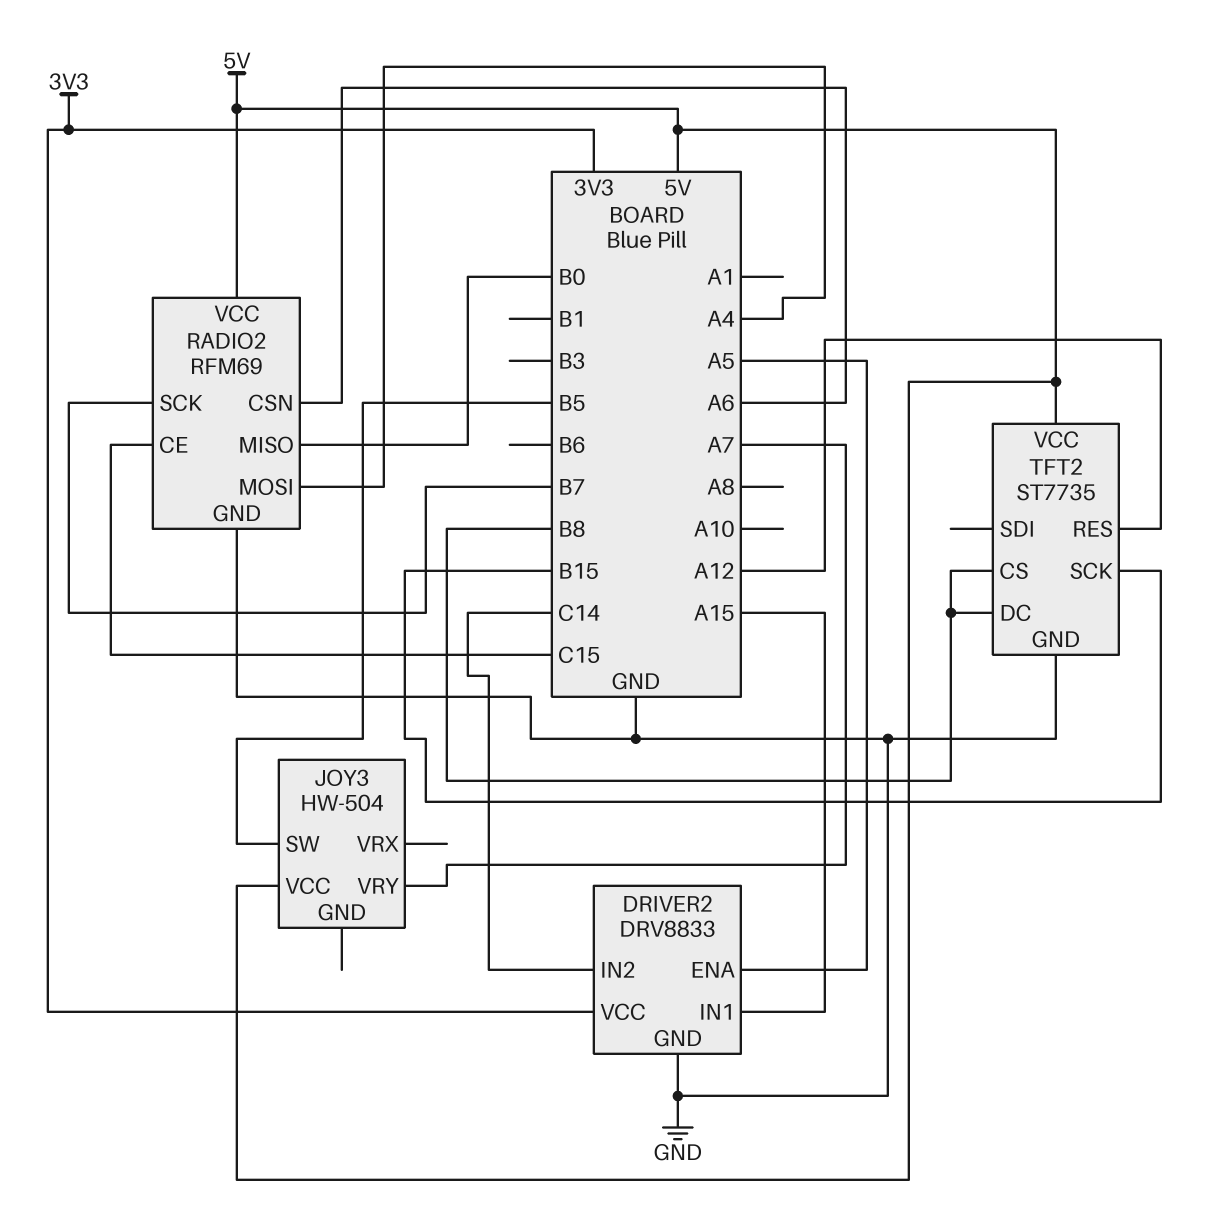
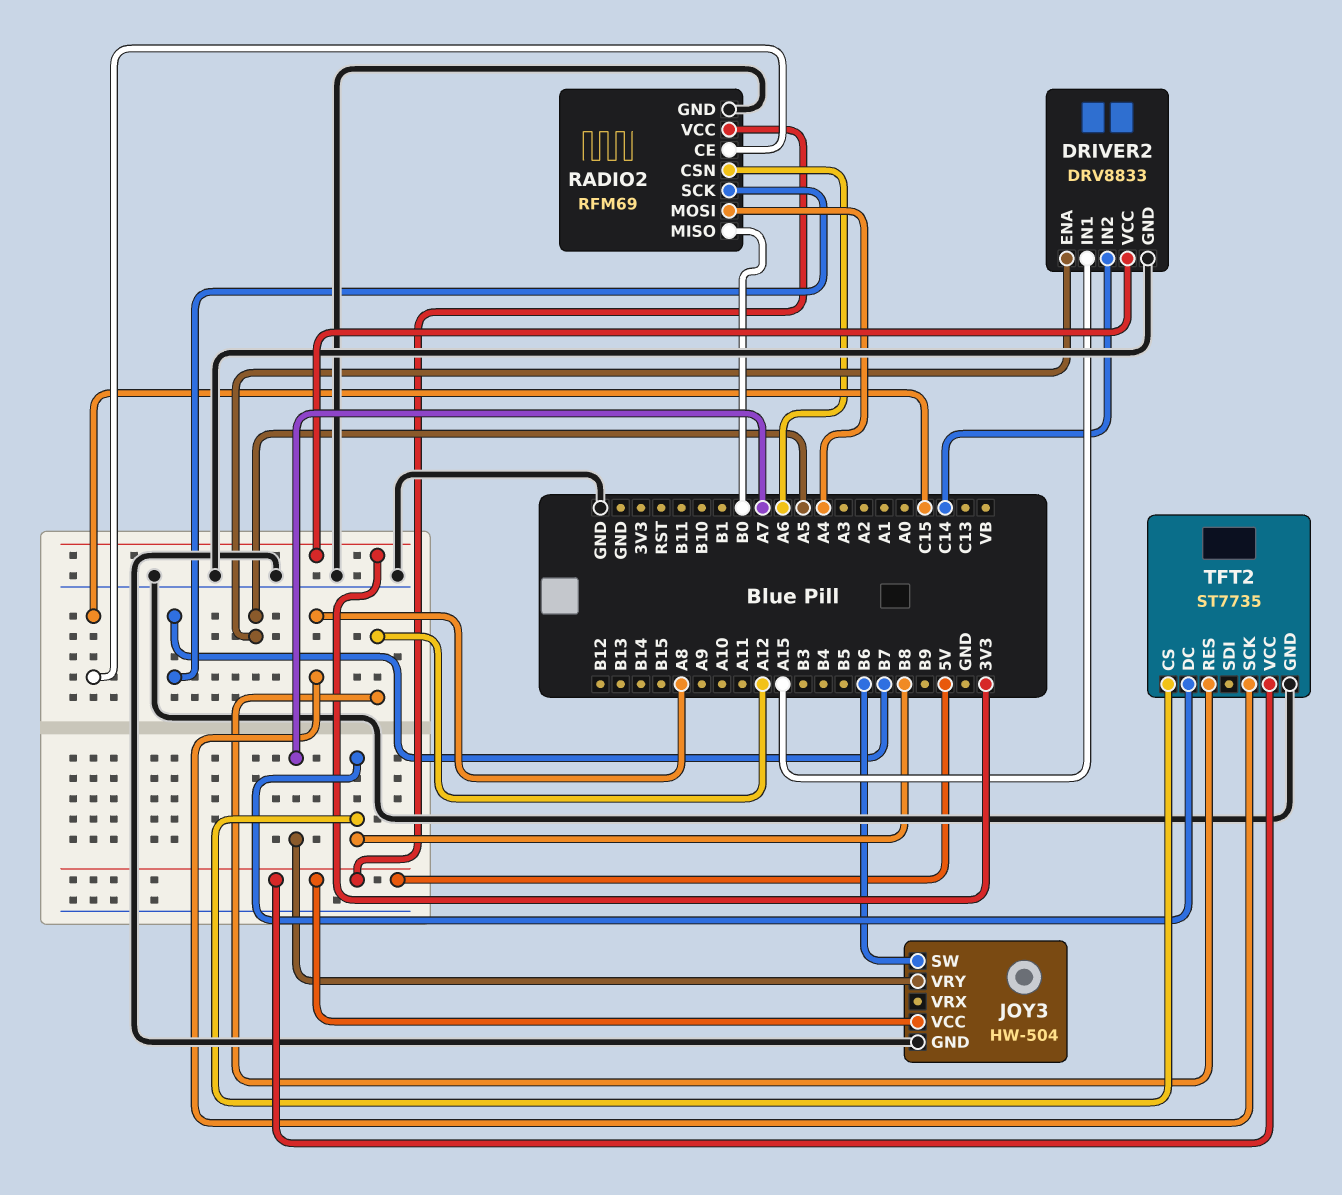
JOY3 pin GND: none -> GND
JOY3 pin SW: B5 -> B6
TFT2 pin SCK: B15 -> A8

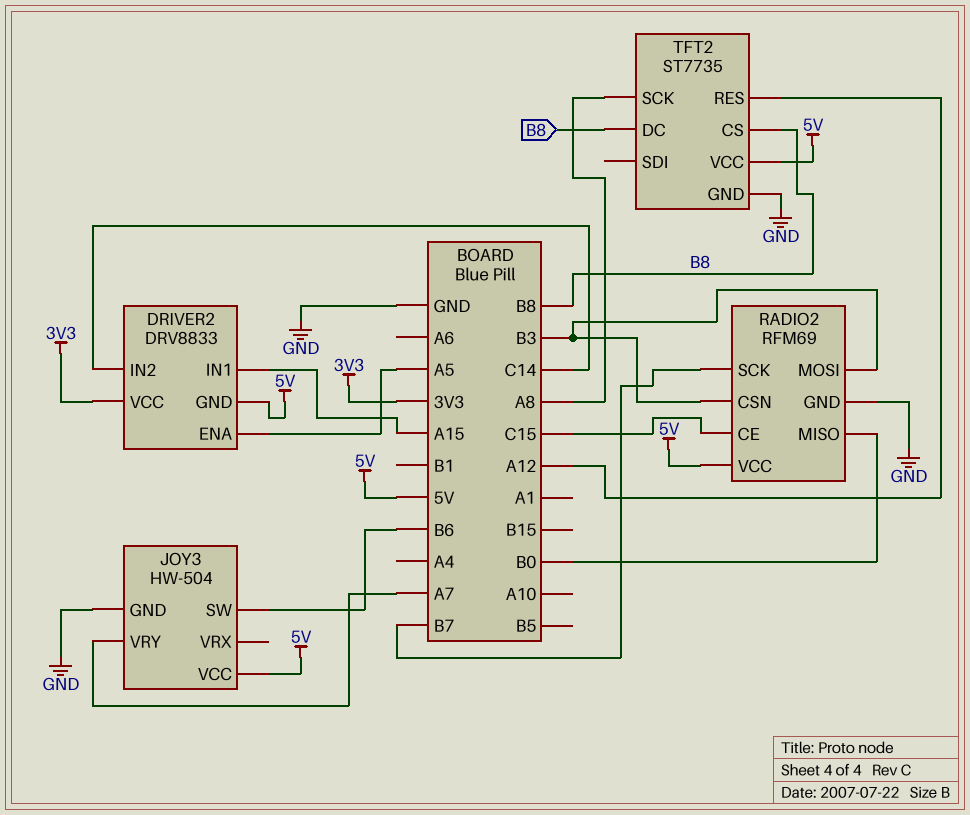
DRIVER2 pin GND: GND -> 5V
RADIO2 pin CSN: A6 -> B3
RADIO2 pin MOSI: A4 -> B3

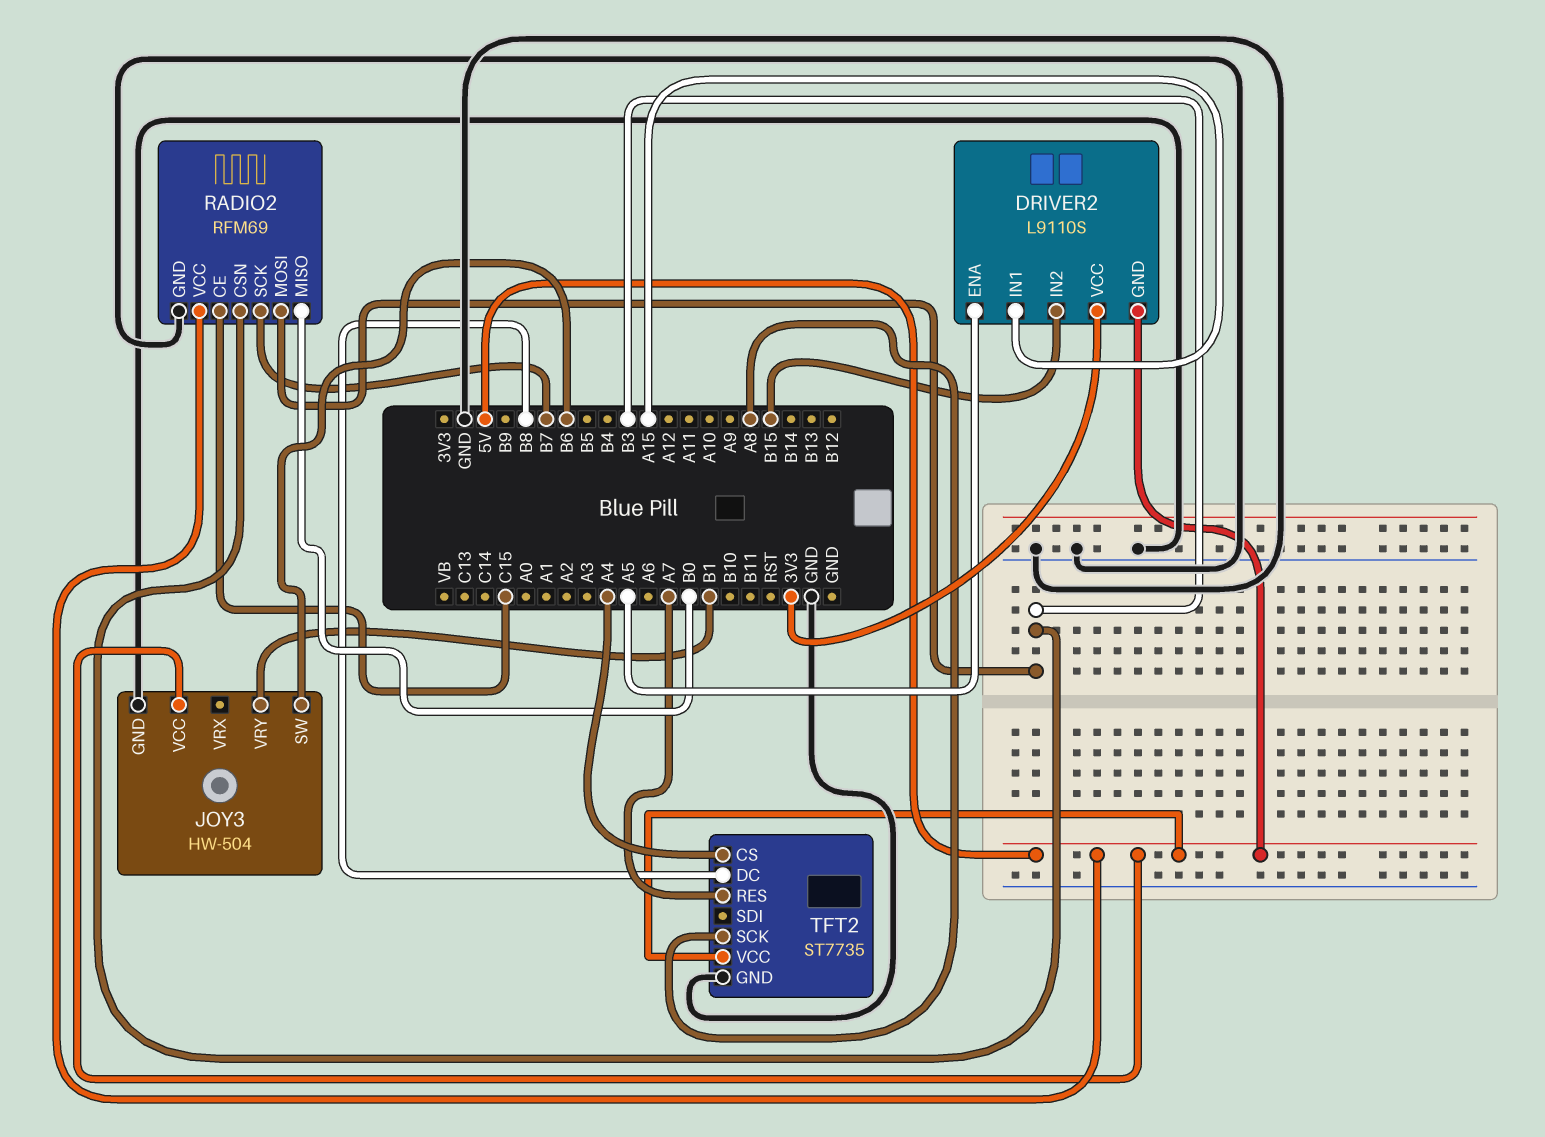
DRIVER2: DRV8833 -> L9110S
DRIVER2 pin IN2: C14 -> B15
JOY3 pin VRY: A7 -> B1
TFT2 pin CS: B8 -> A4
TFT2 pin RES: A12 -> A7

